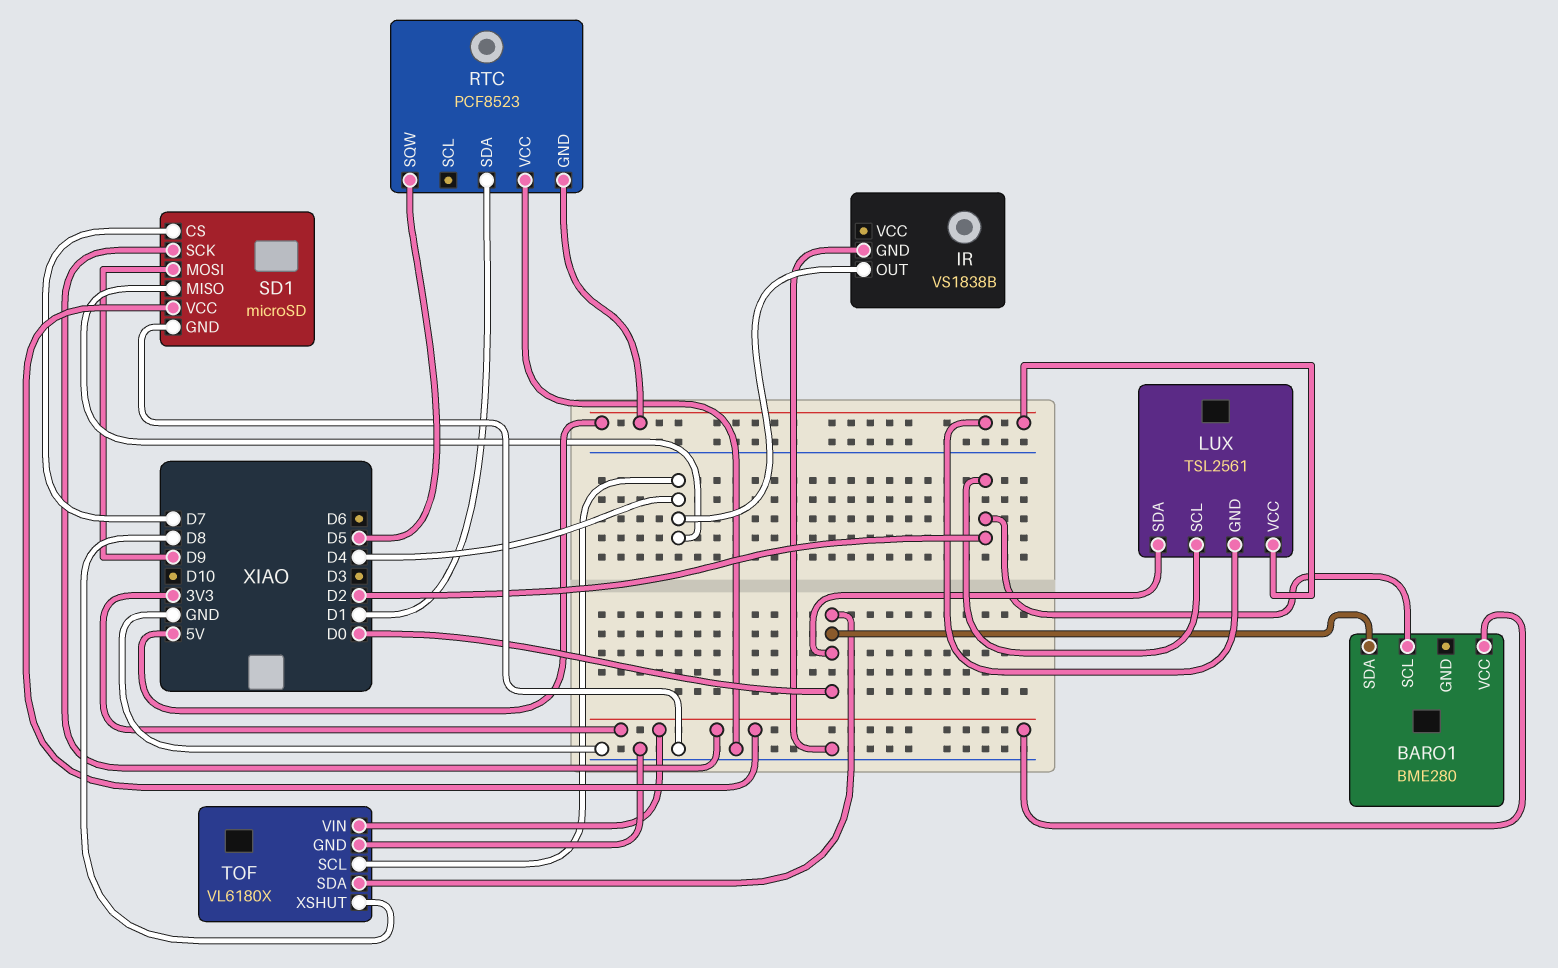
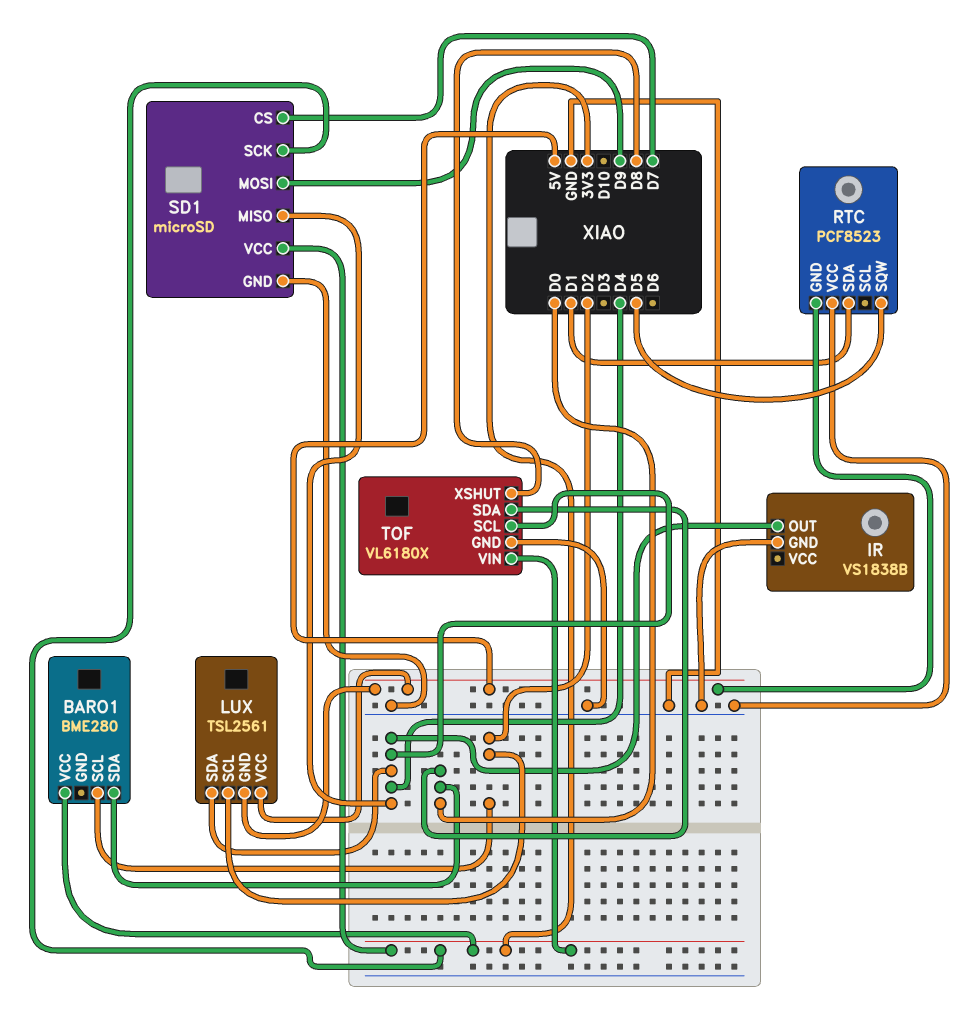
LUX pin SDA: D0 -> D4

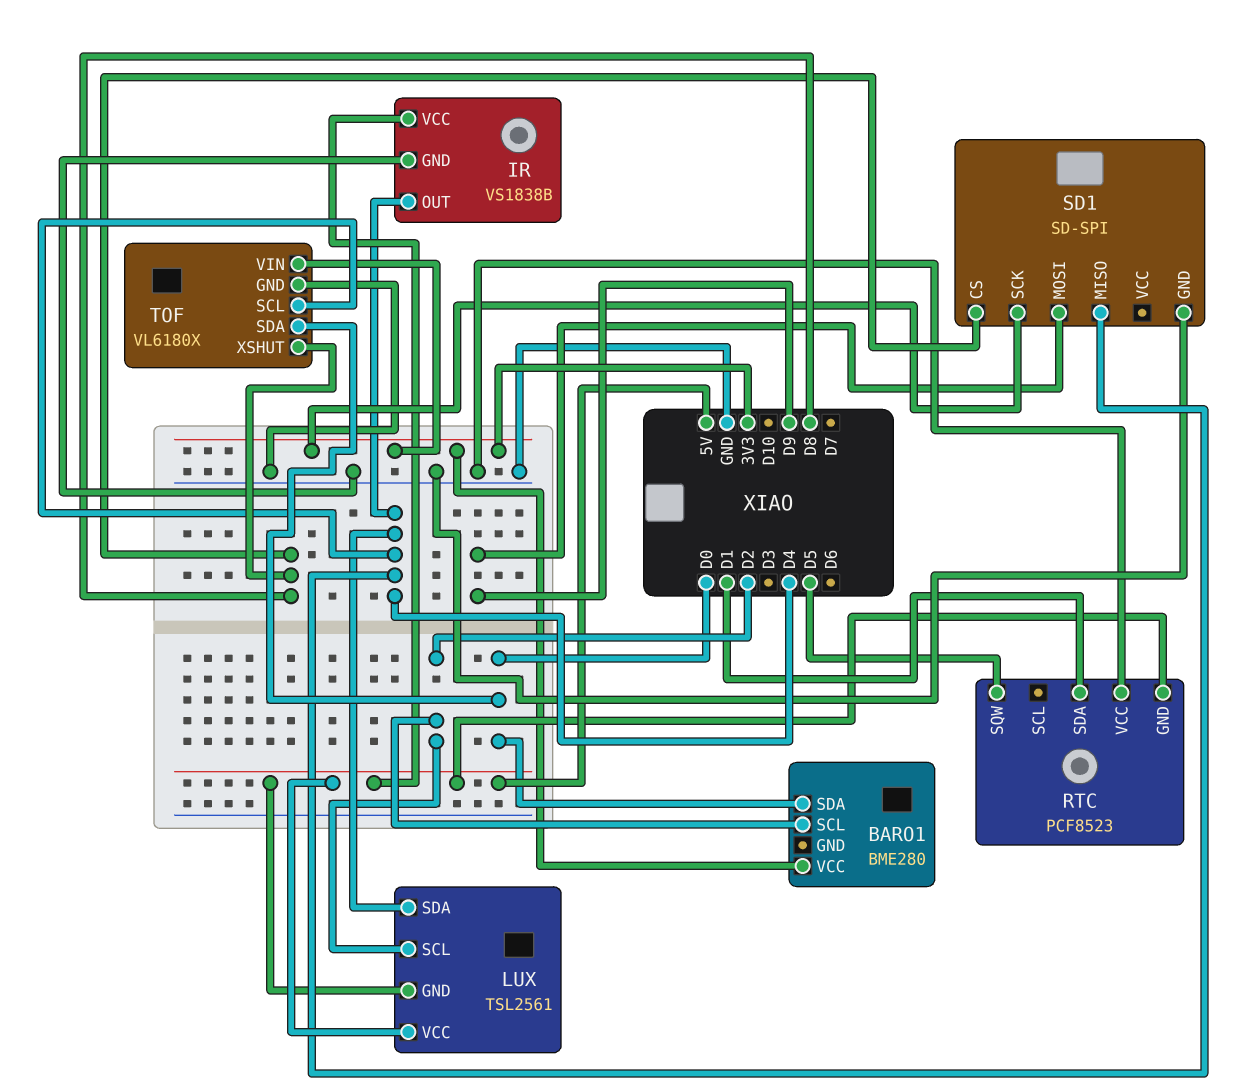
IR pin VCC: none -> 5V
SD1: microSD -> SD-SPI
SD1 pin CS: D7 -> D8
SD1 pin VCC: 3V3 -> none

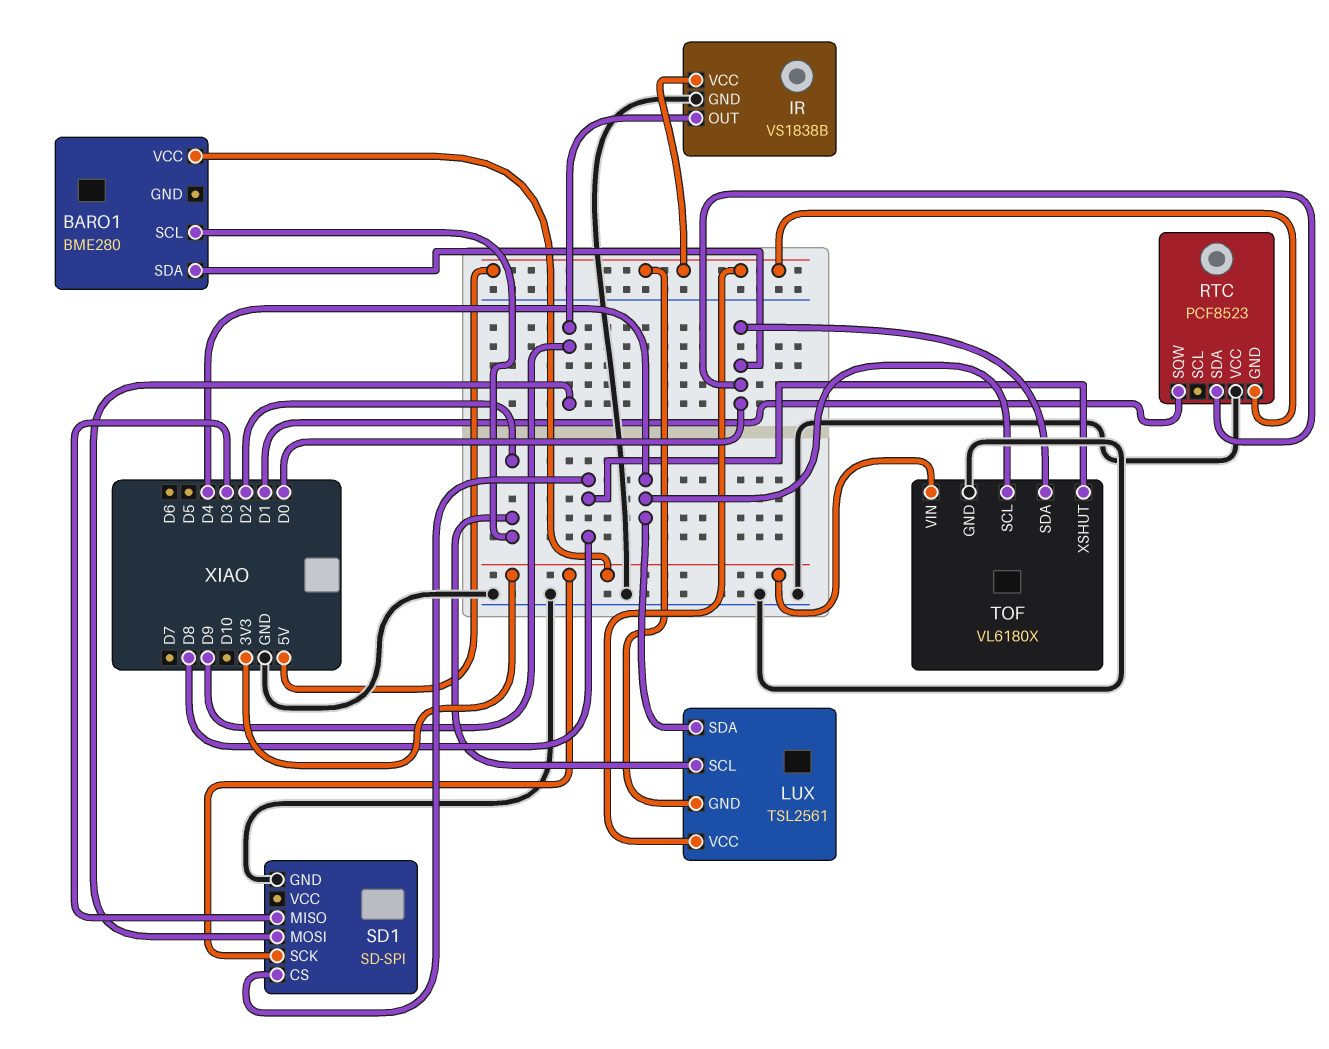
IR pin OUT: D4 -> D9
RTC pin SDA: D1 -> D0
RTC pin SQW: D5 -> D1
SD1 pin MISO: D4 -> D3

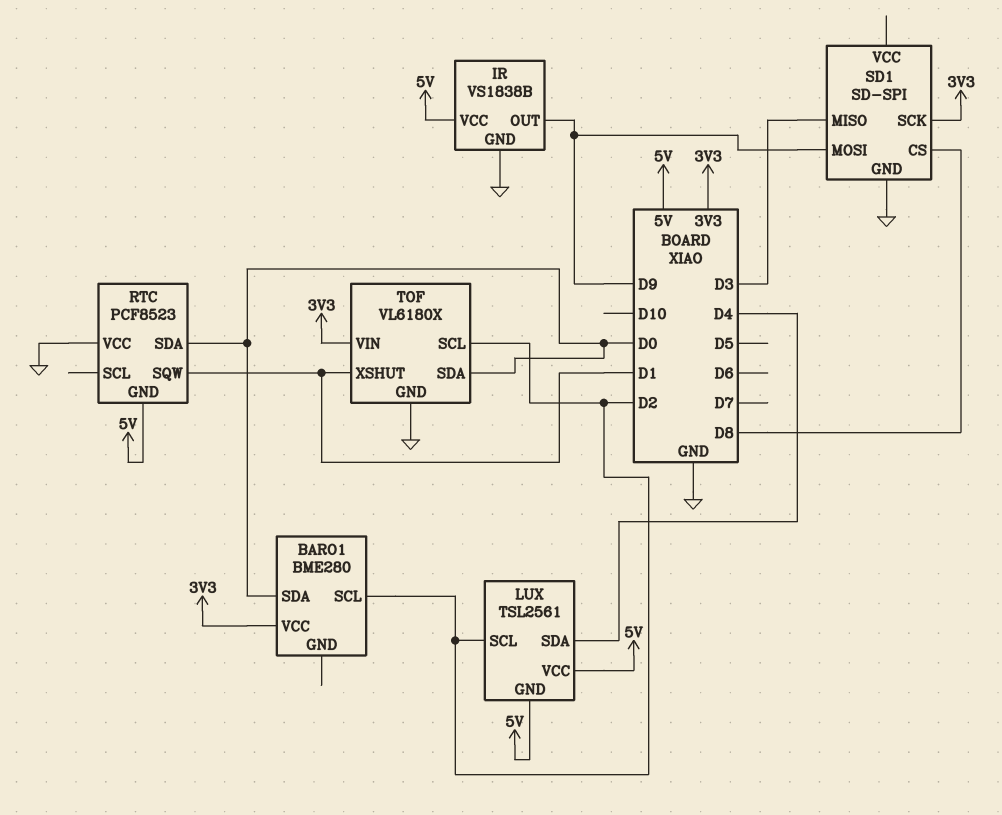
TOF pin SCL: D4 -> D2
TOF pin XSHUT: D8 -> D1

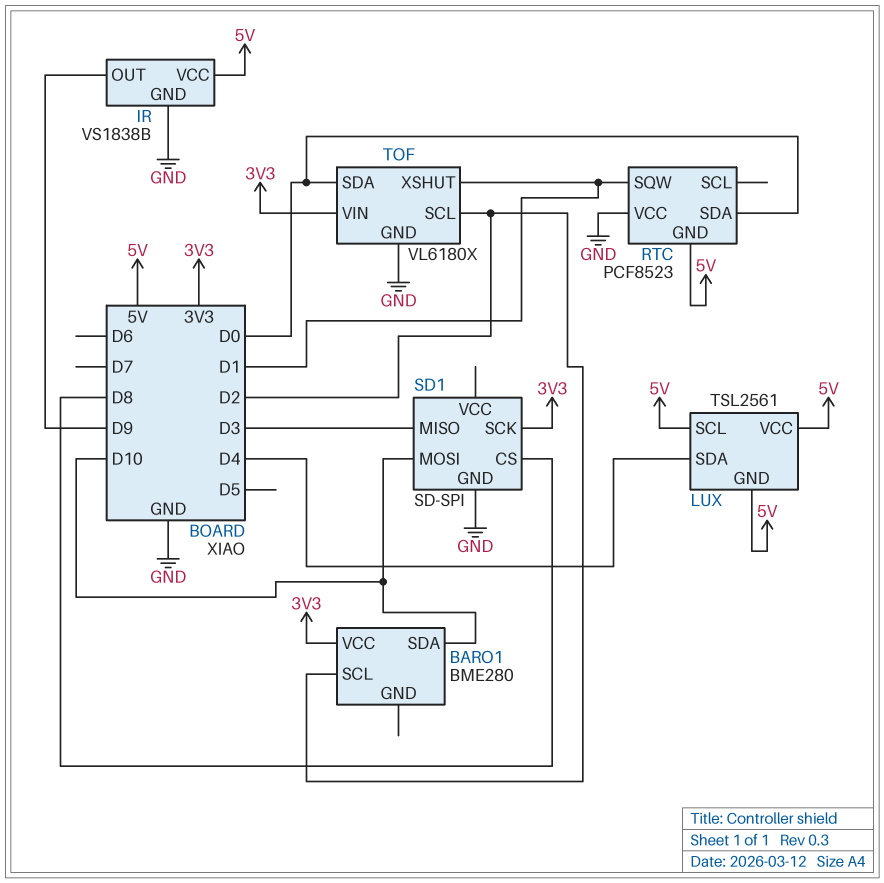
BARO1 pin SDA: D0 -> D10
LUX pin SCL: D2 -> 5V
SD1 pin MOSI: D9 -> D10

